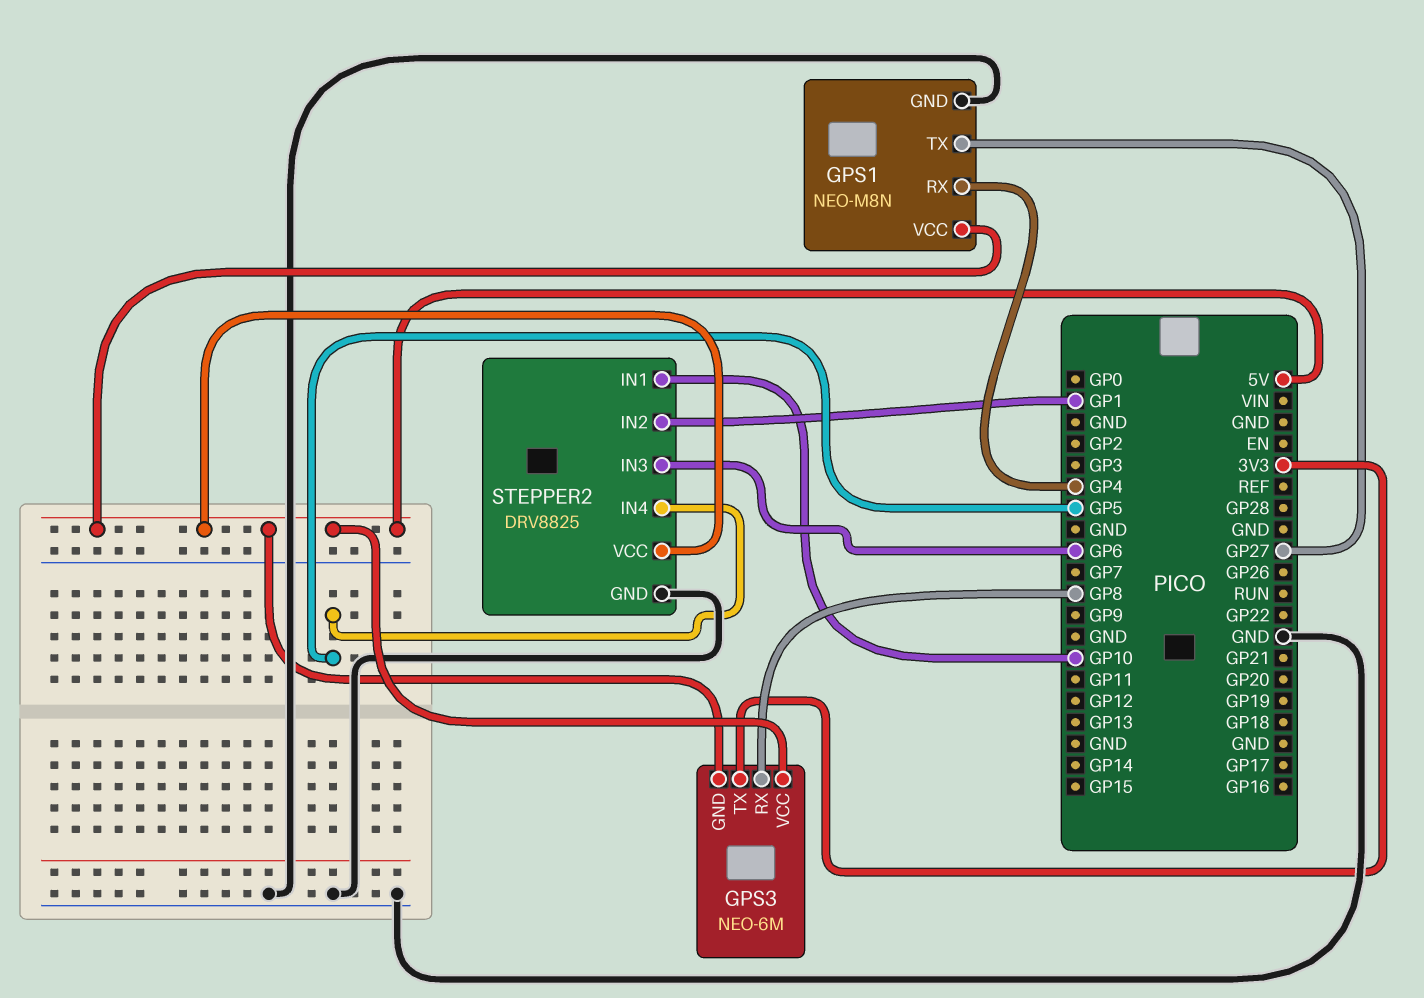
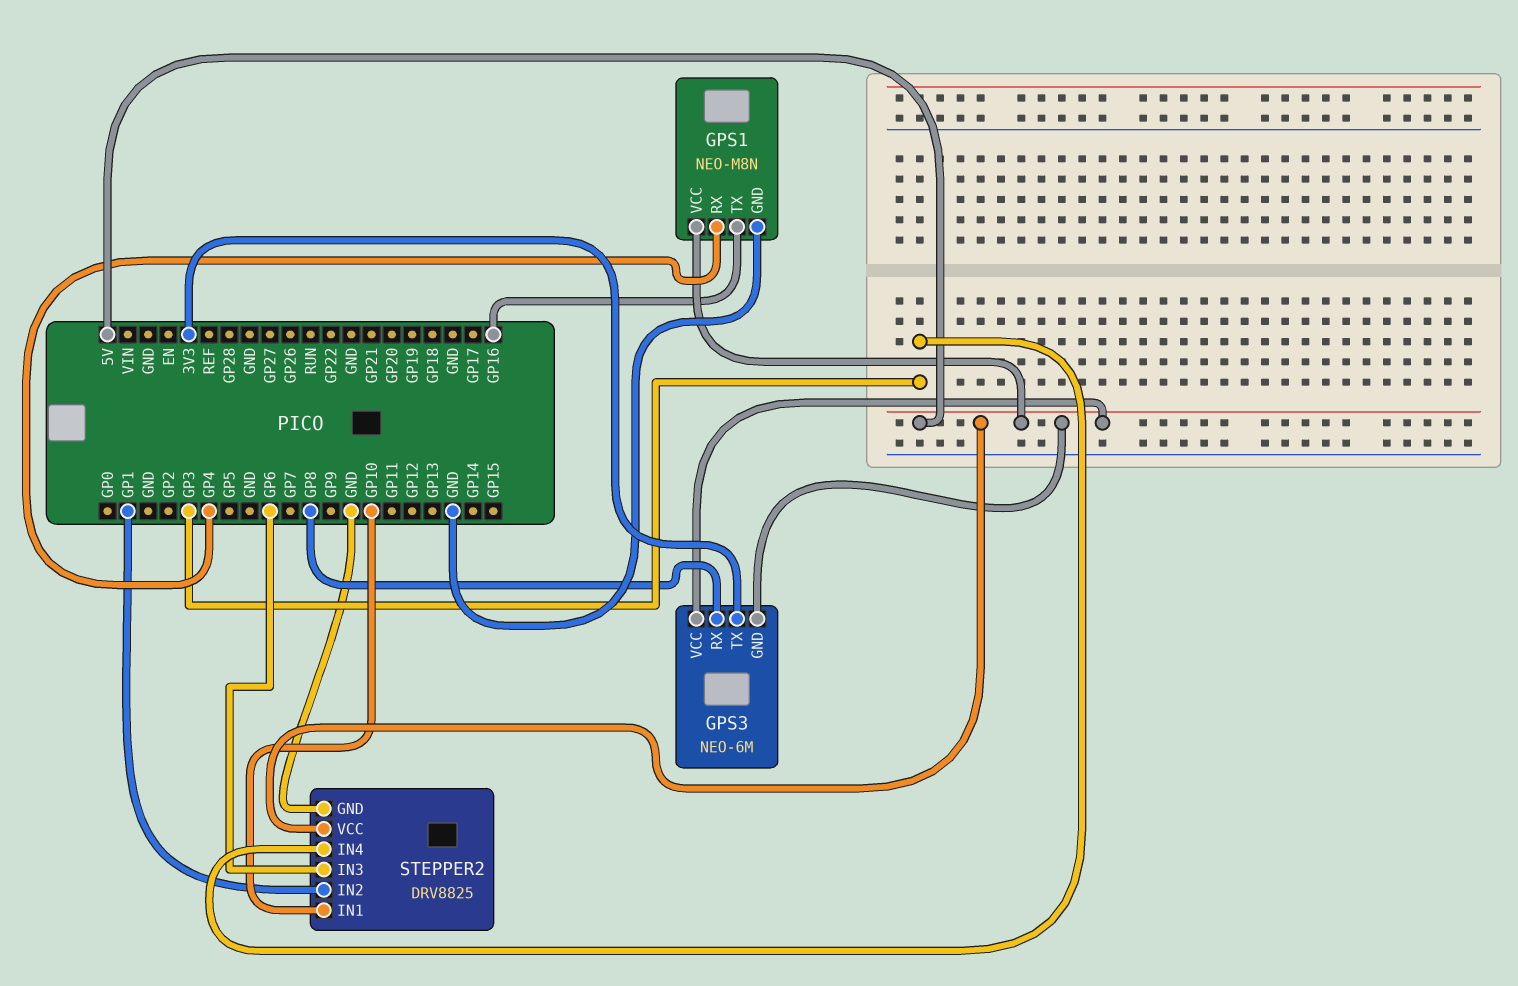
GPS1 pin TX: GP27 -> GP16
STEPPER2 pin IN4: GP5 -> GP3

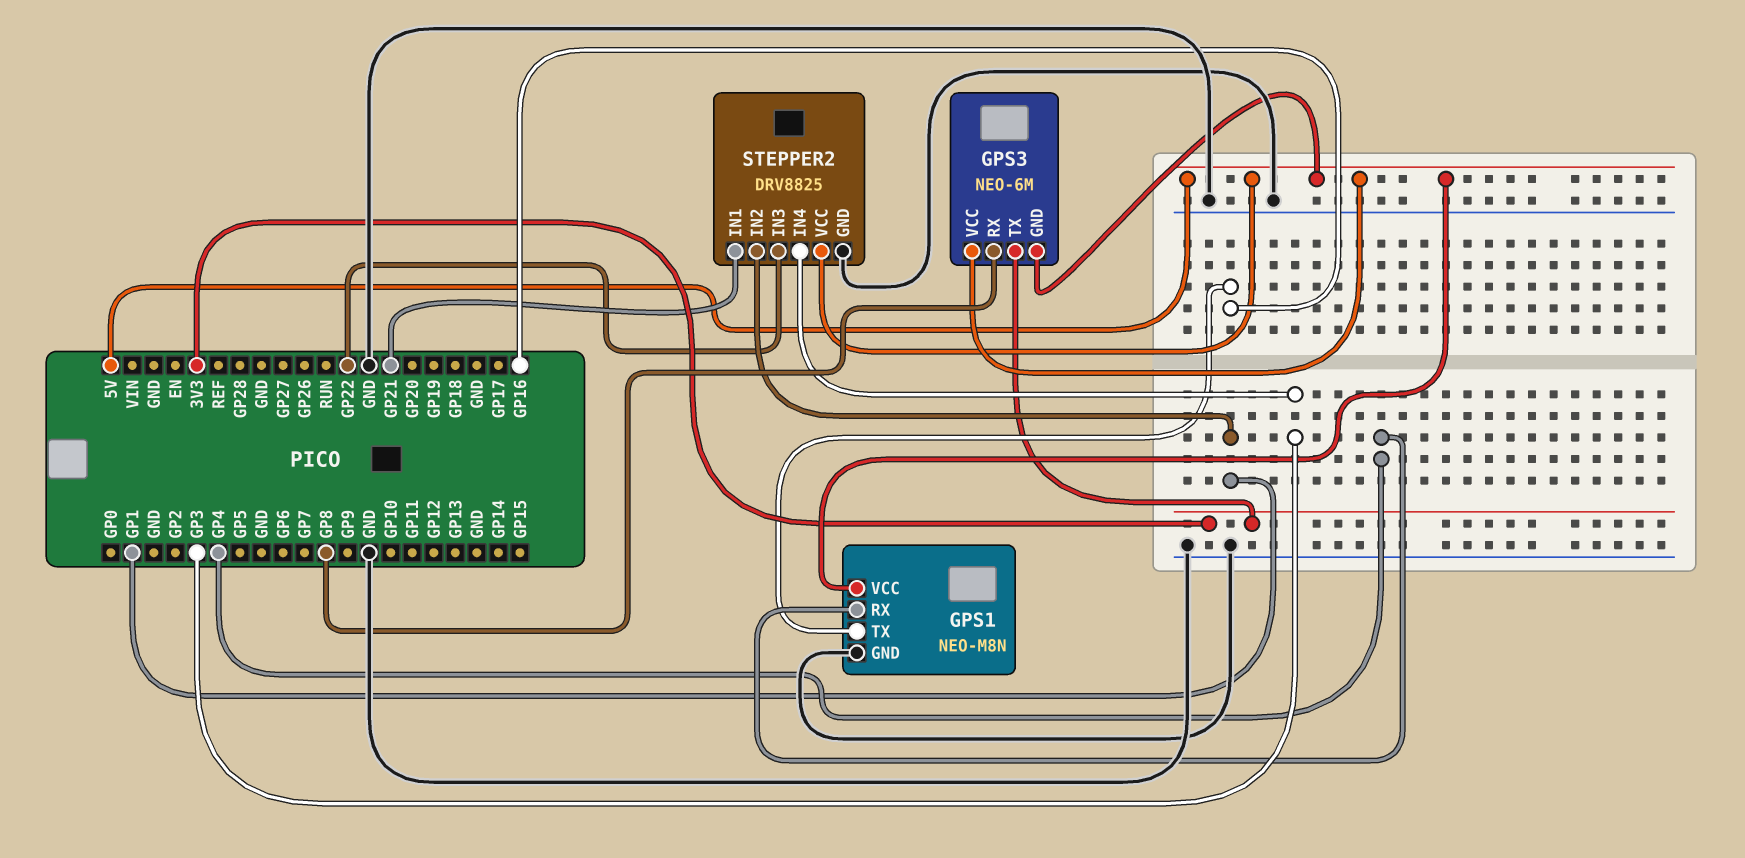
STEPPER2 pin IN1: GP10 -> GP21
STEPPER2 pin IN3: GP6 -> GP22

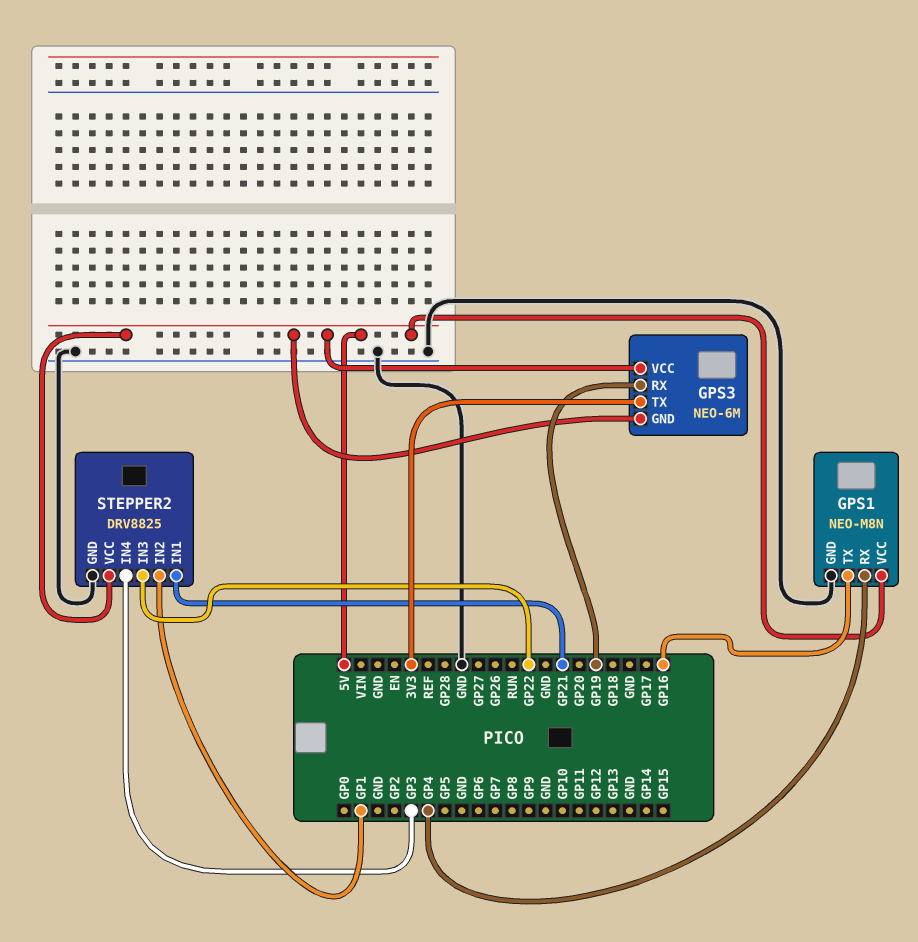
GPS3 pin RX: GP8 -> GP19

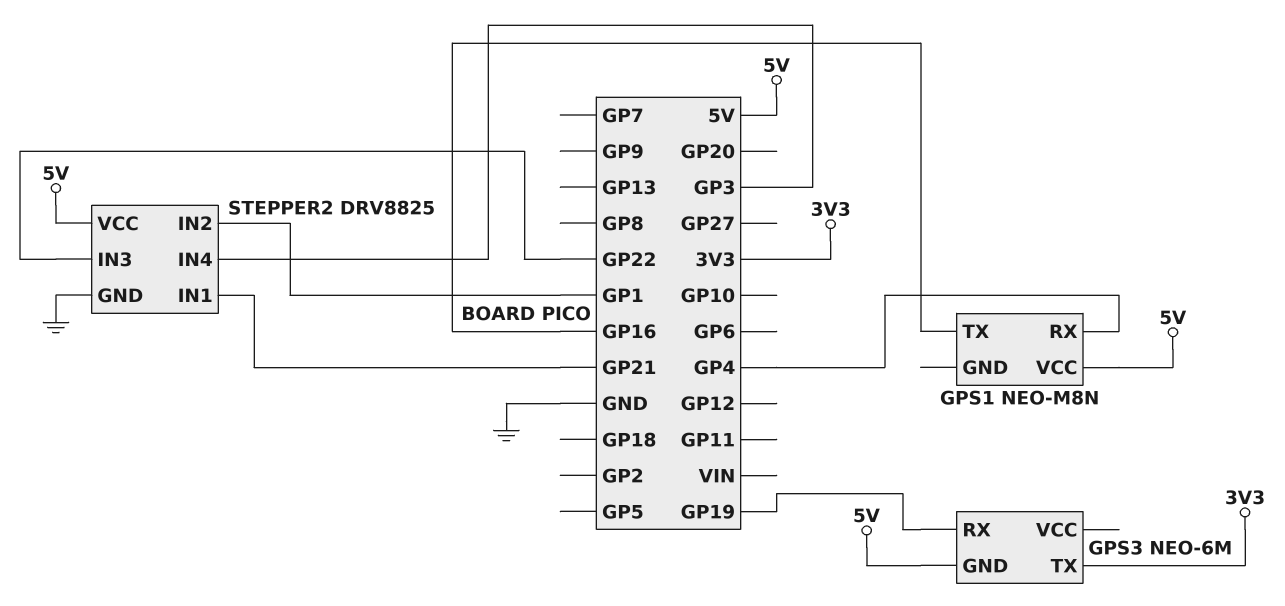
GPS1 pin GND: GND -> none
GPS3 pin VCC: 5V -> none

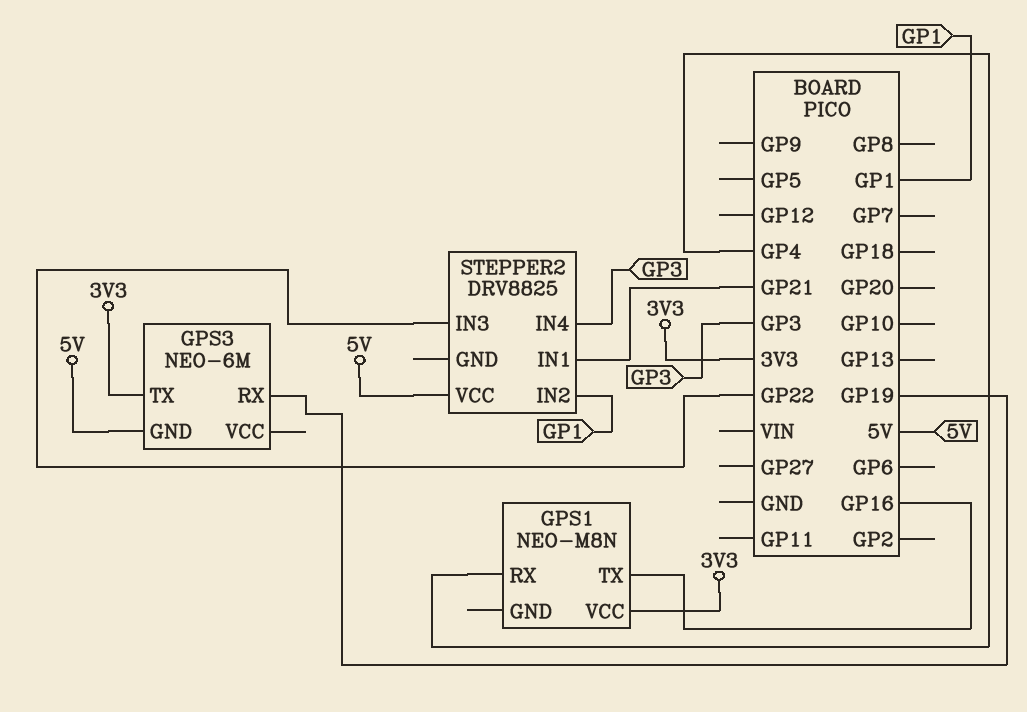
GPS1 pin VCC: 5V -> 3V3
STEPPER2 pin GND: GND -> none

